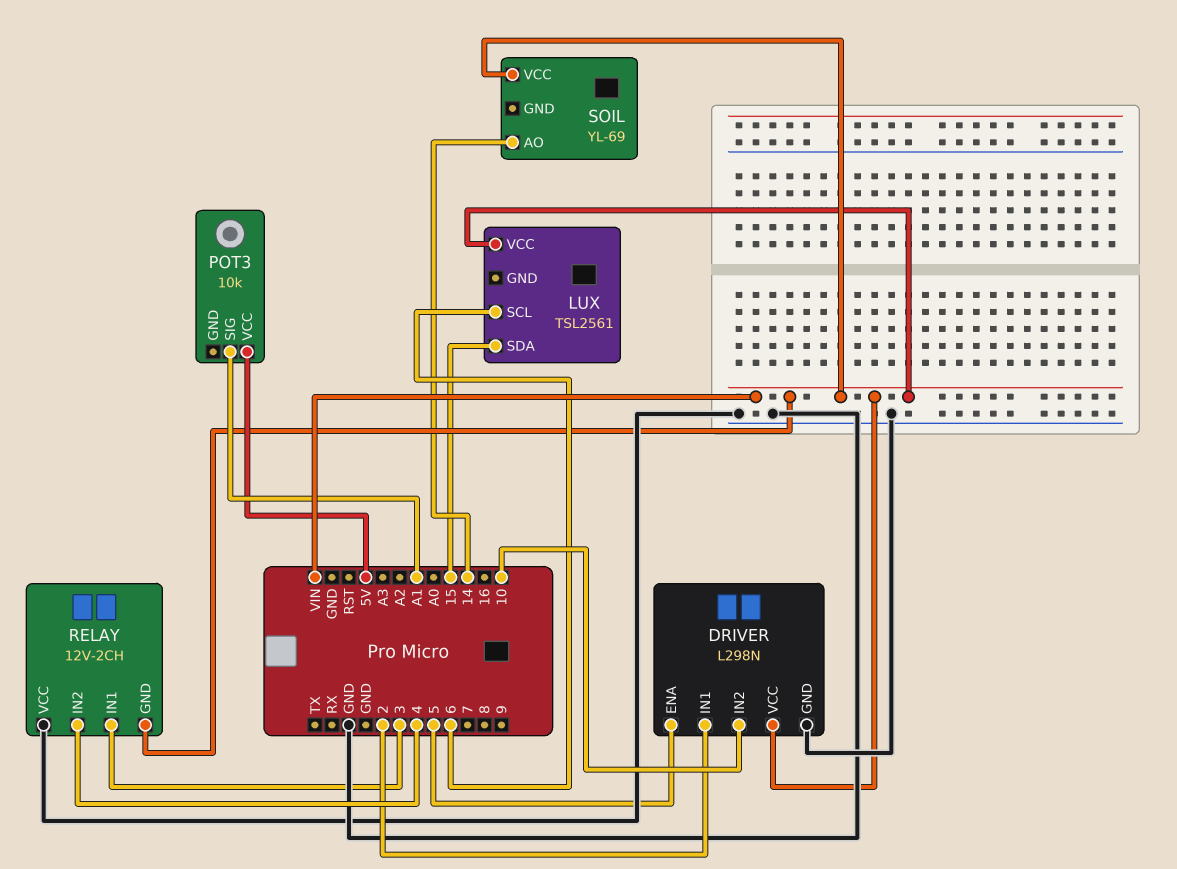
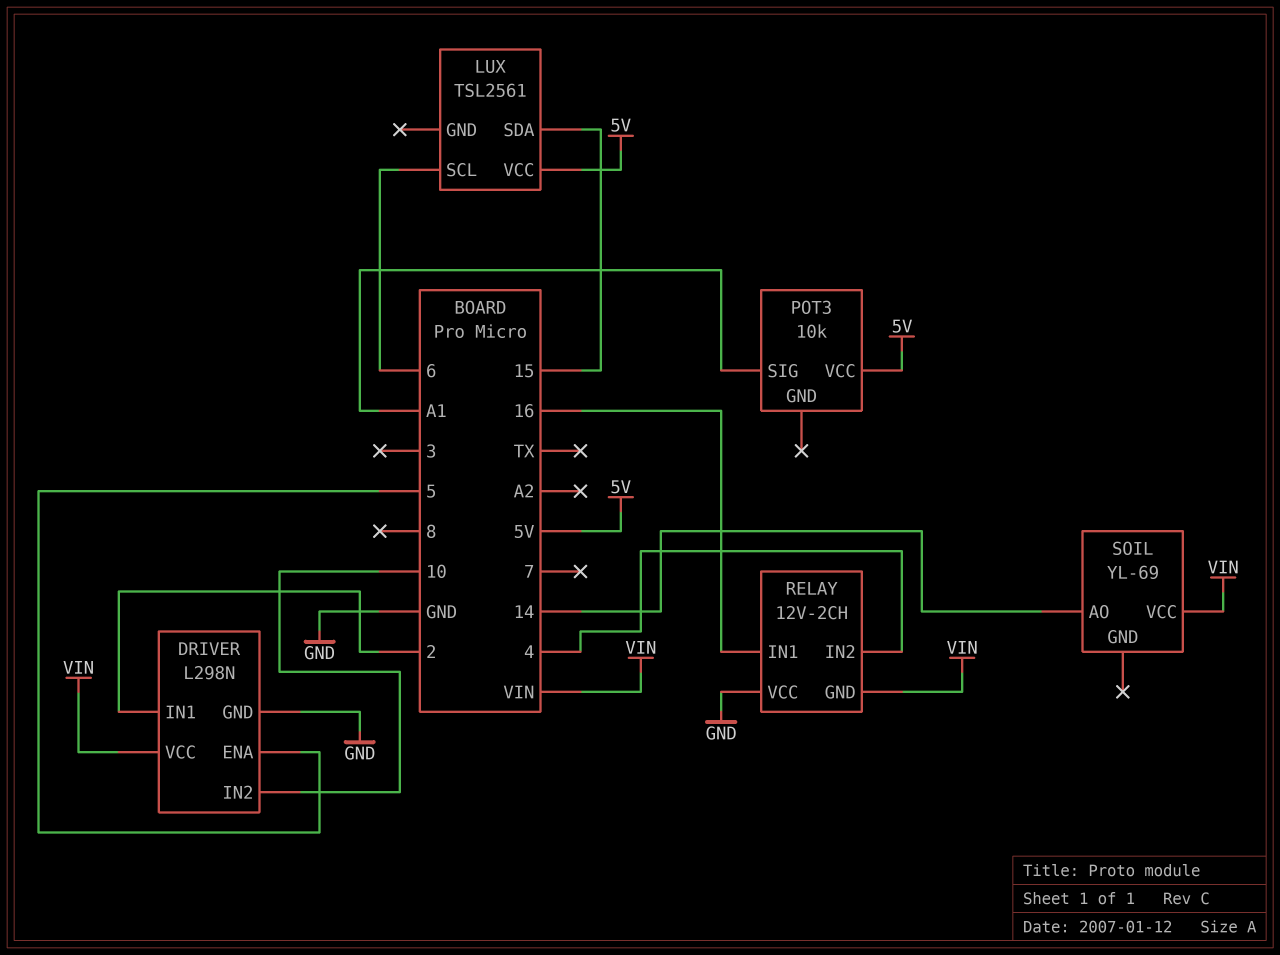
LUX pin VCC: VIN -> 5V
RELAY pin IN1: 3 -> 16

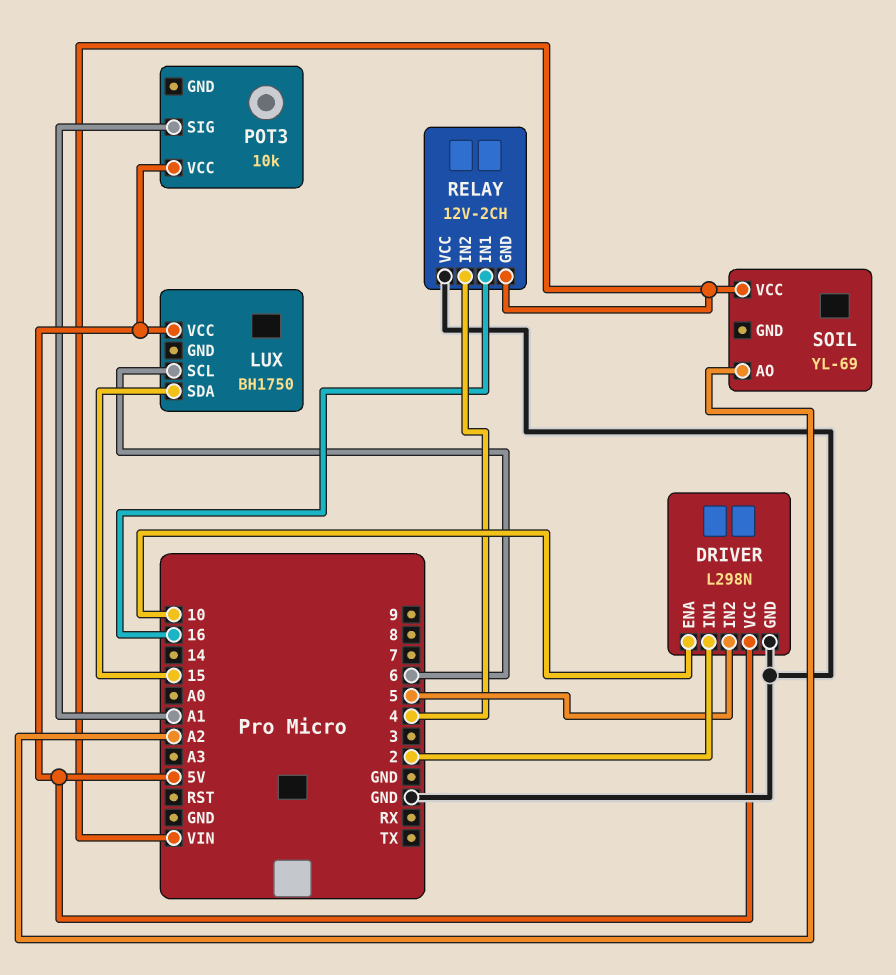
DRIVER pin ENA: 5 -> 10
DRIVER pin IN2: 10 -> 5
DRIVER pin VCC: VIN -> 5V
LUX: TSL2561 -> BH1750
SOIL pin AO: 14 -> A2

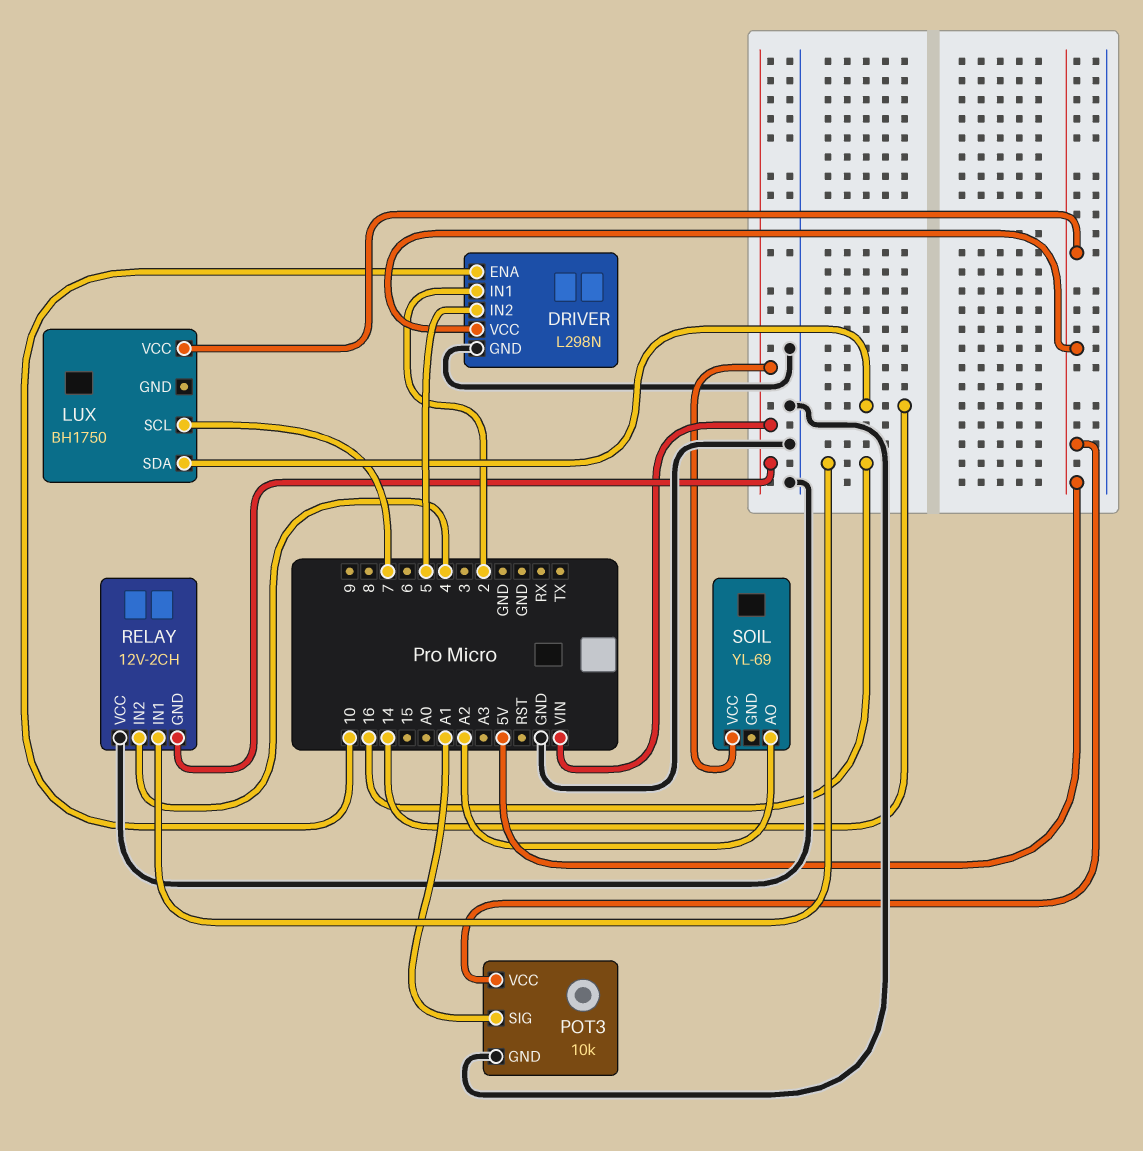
LUX pin SCL: 6 -> 7
LUX pin SDA: 15 -> 14
POT3 pin GND: none -> GND

